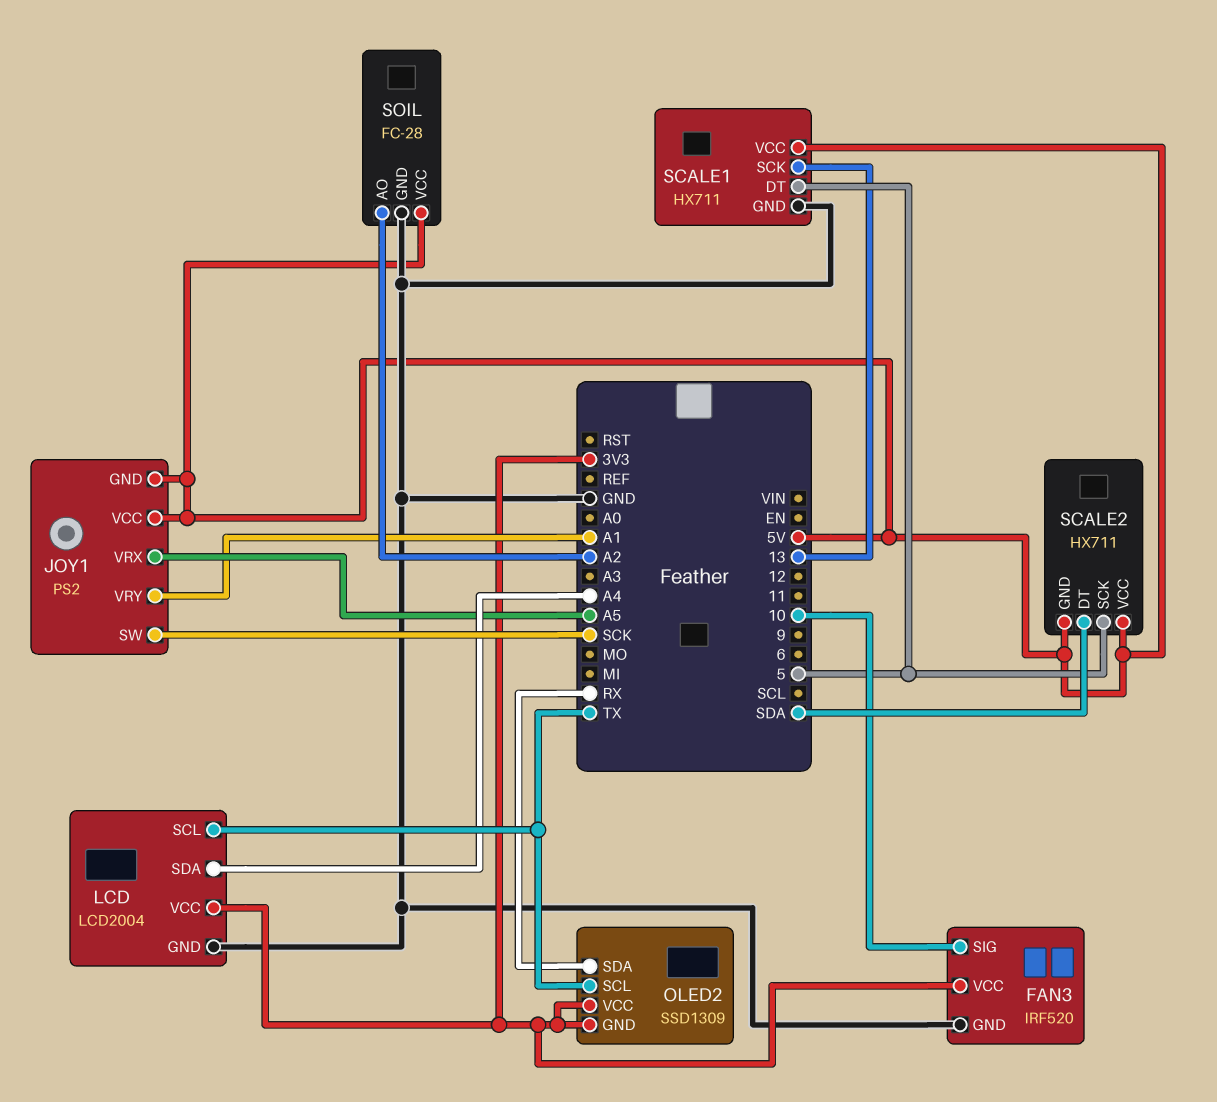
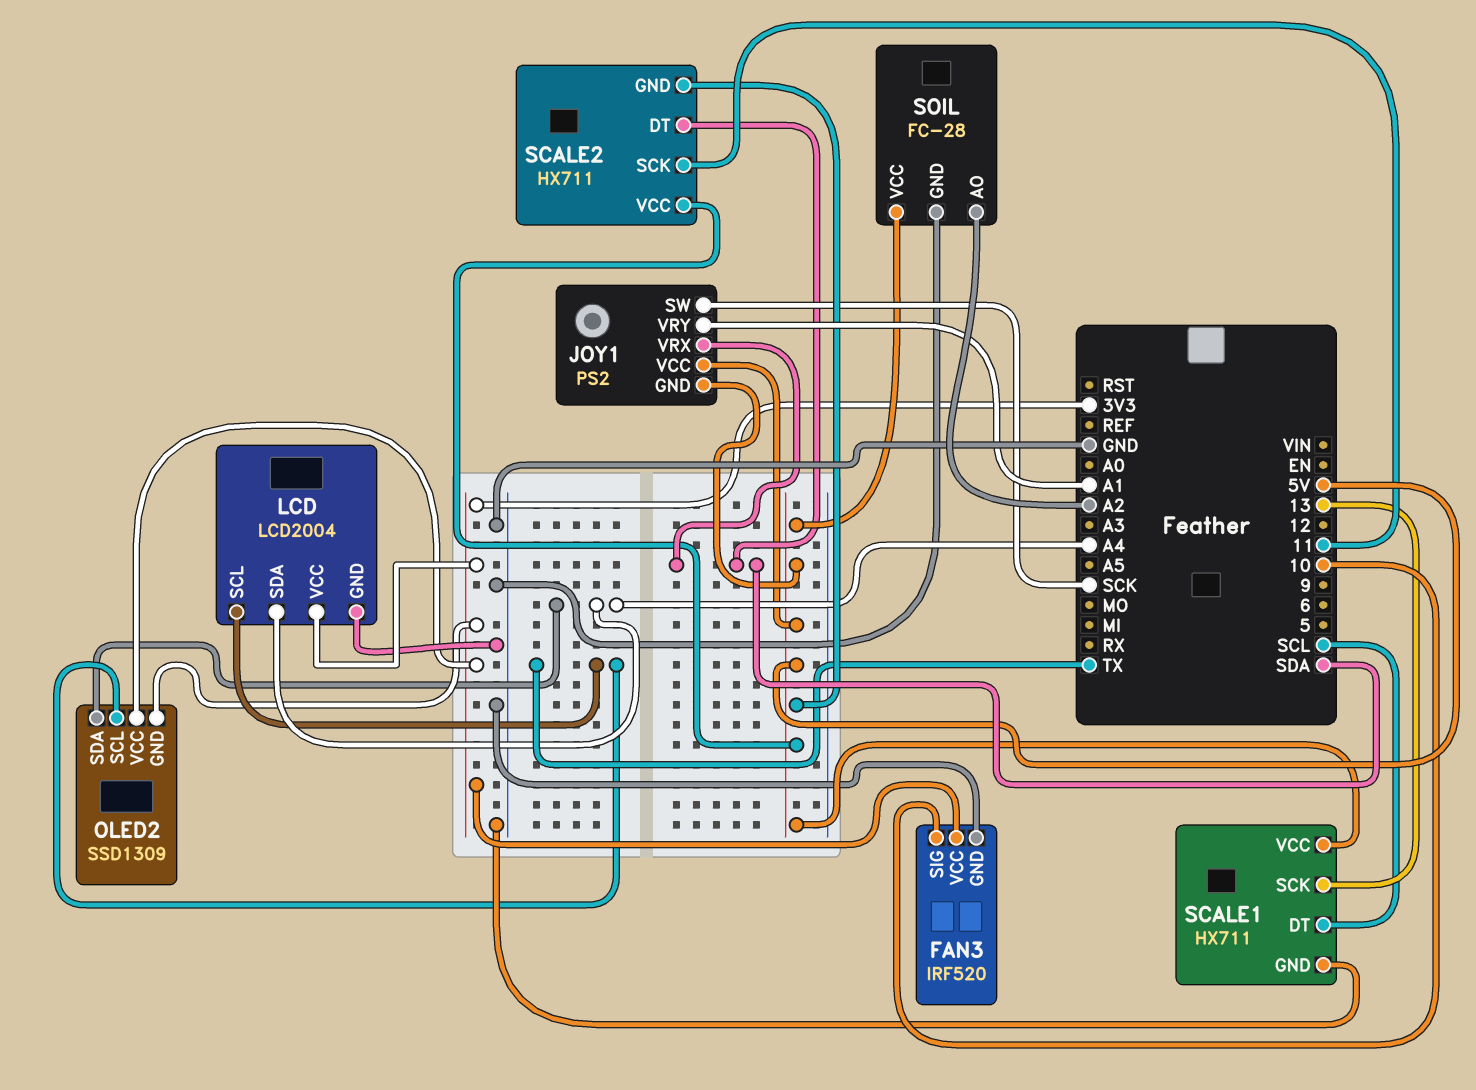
JOY1 pin VRX: A5 -> SDA
OLED2 pin SDA: RX -> A4
SCALE1 pin DT: 5 -> SCL
SCALE2 pin SCK: 5 -> 11

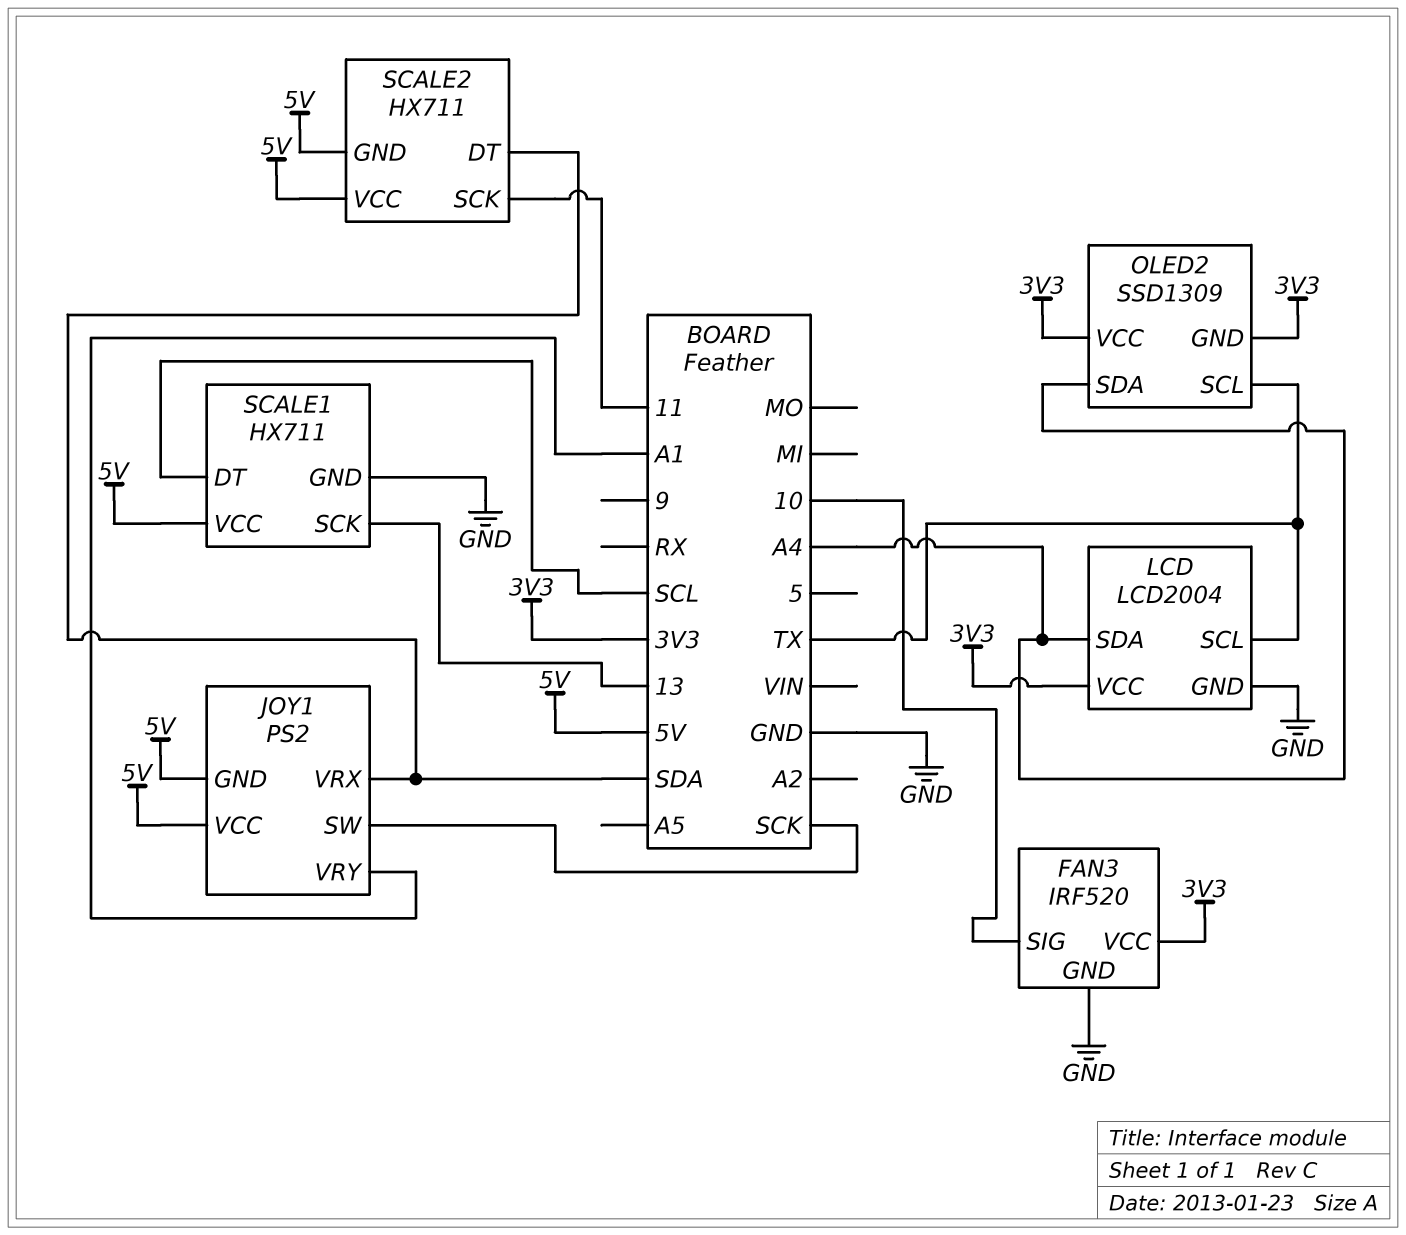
SOIL: FC-28 -> none
SOIL pin AO: A2 -> none
SOIL pin GND: GND -> none
SOIL pin VCC: 5V -> none

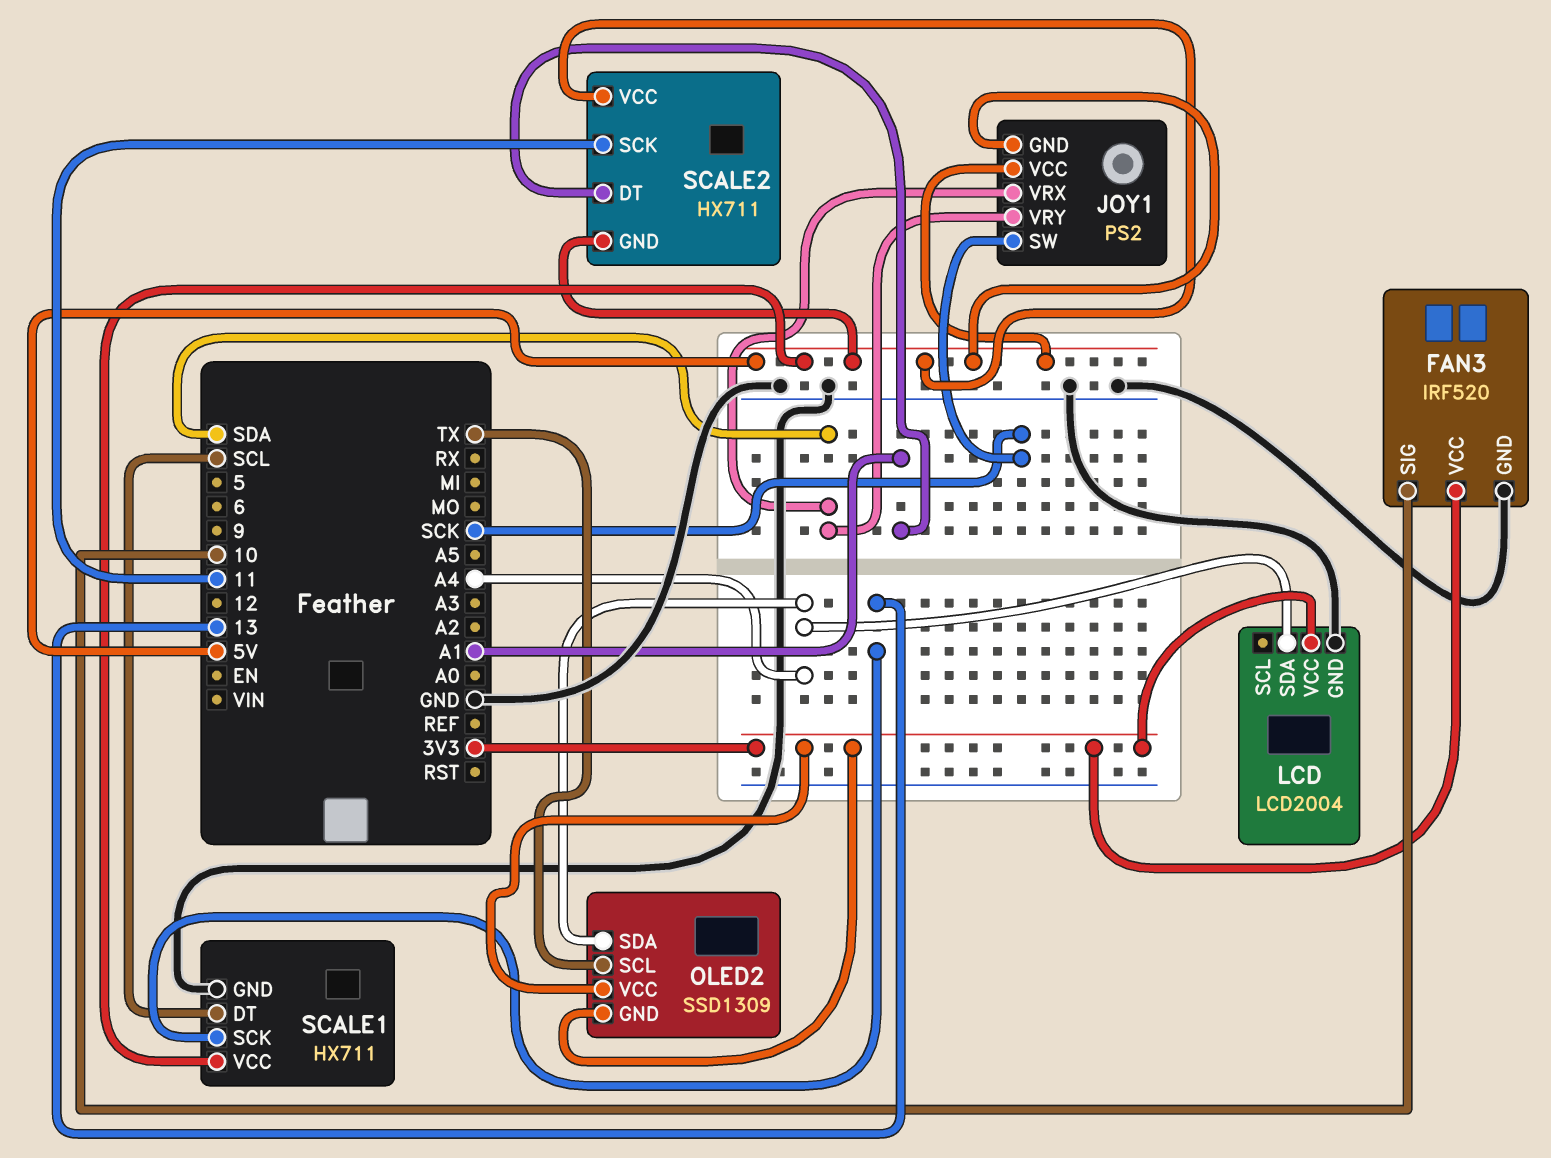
JOY1 pin VRY: A1 -> SDA
LCD pin SCL: TX -> none
SCALE2 pin DT: SDA -> A1

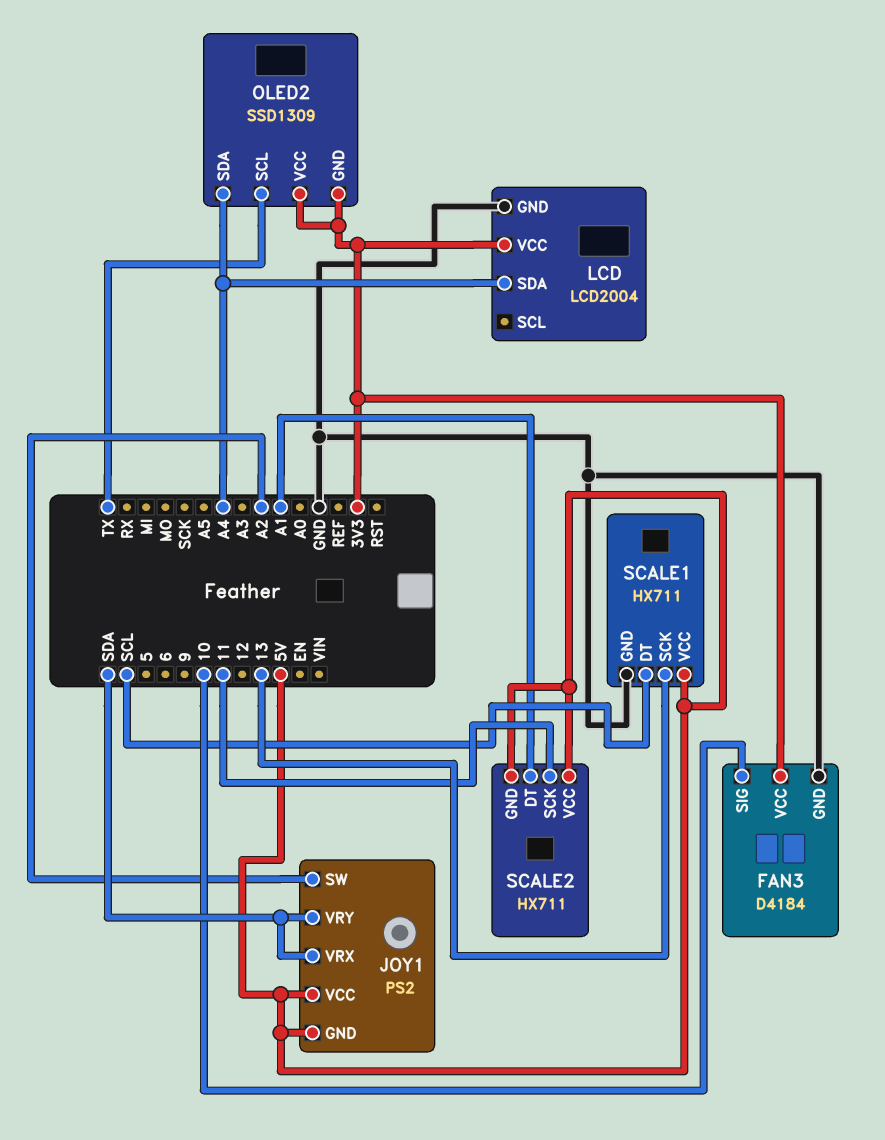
FAN3: IRF520 -> D4184
JOY1 pin SW: SCK -> A2

